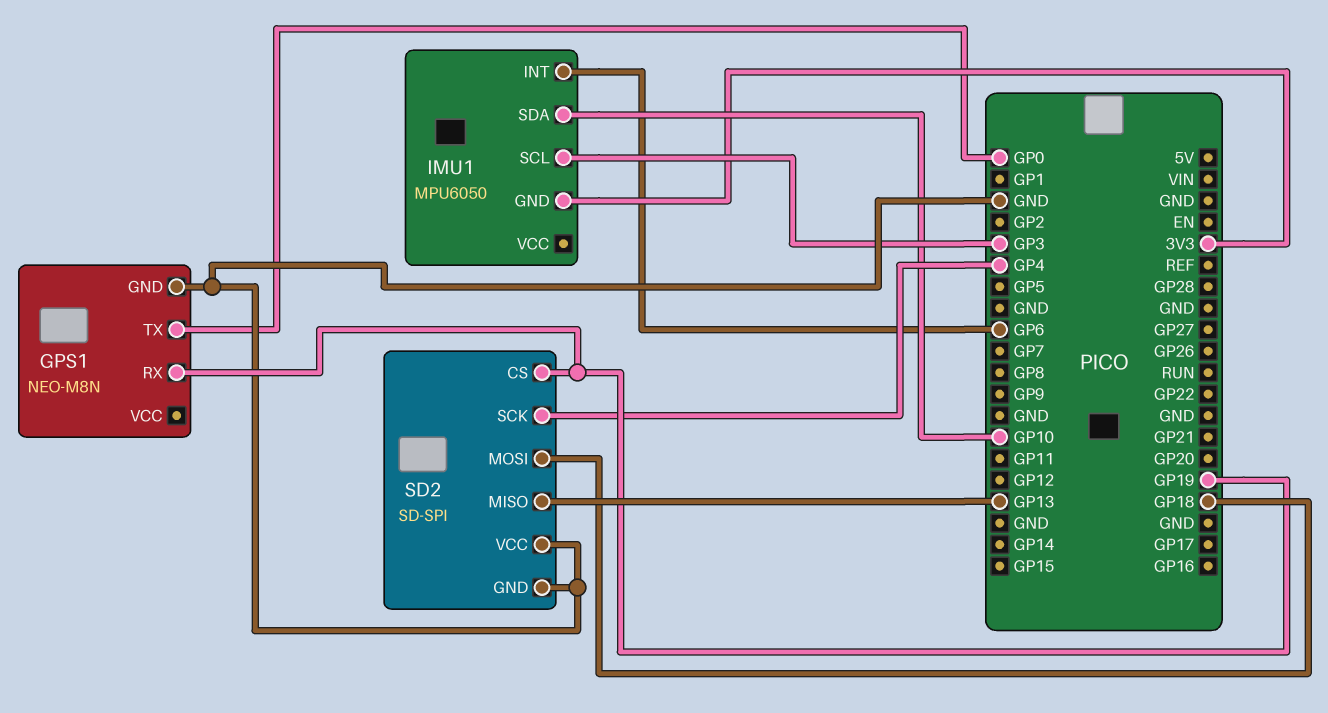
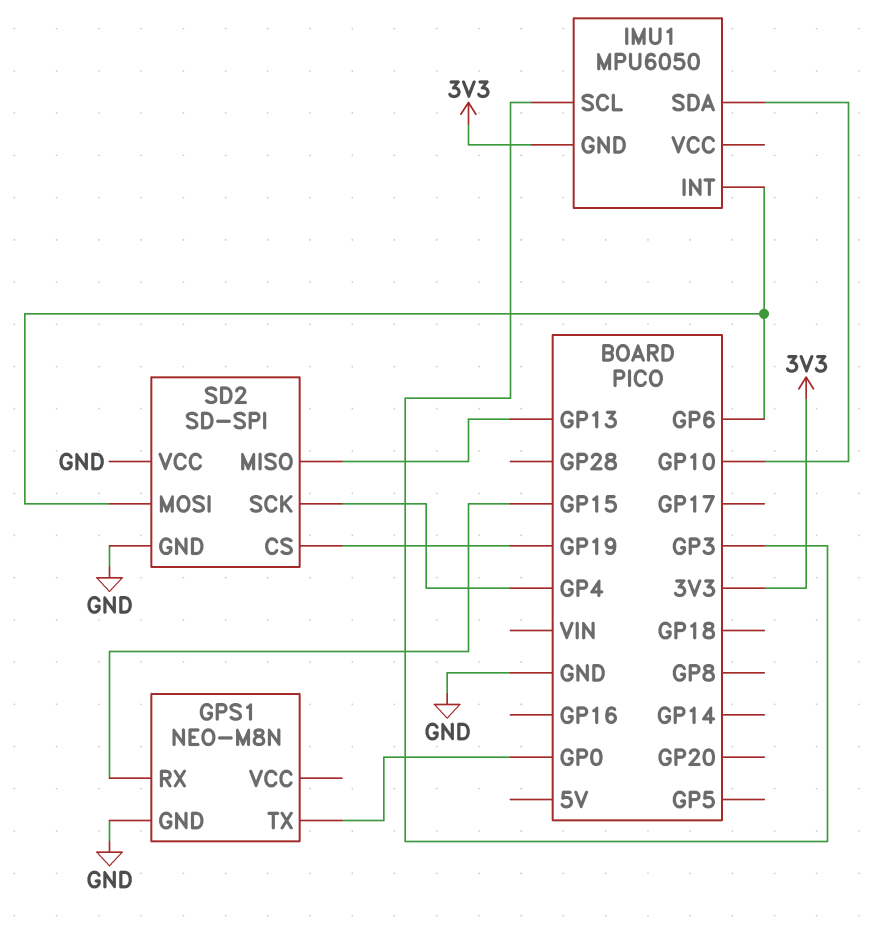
GPS1 pin RX: GP19 -> GP15
SD2 pin MOSI: GP18 -> GP6

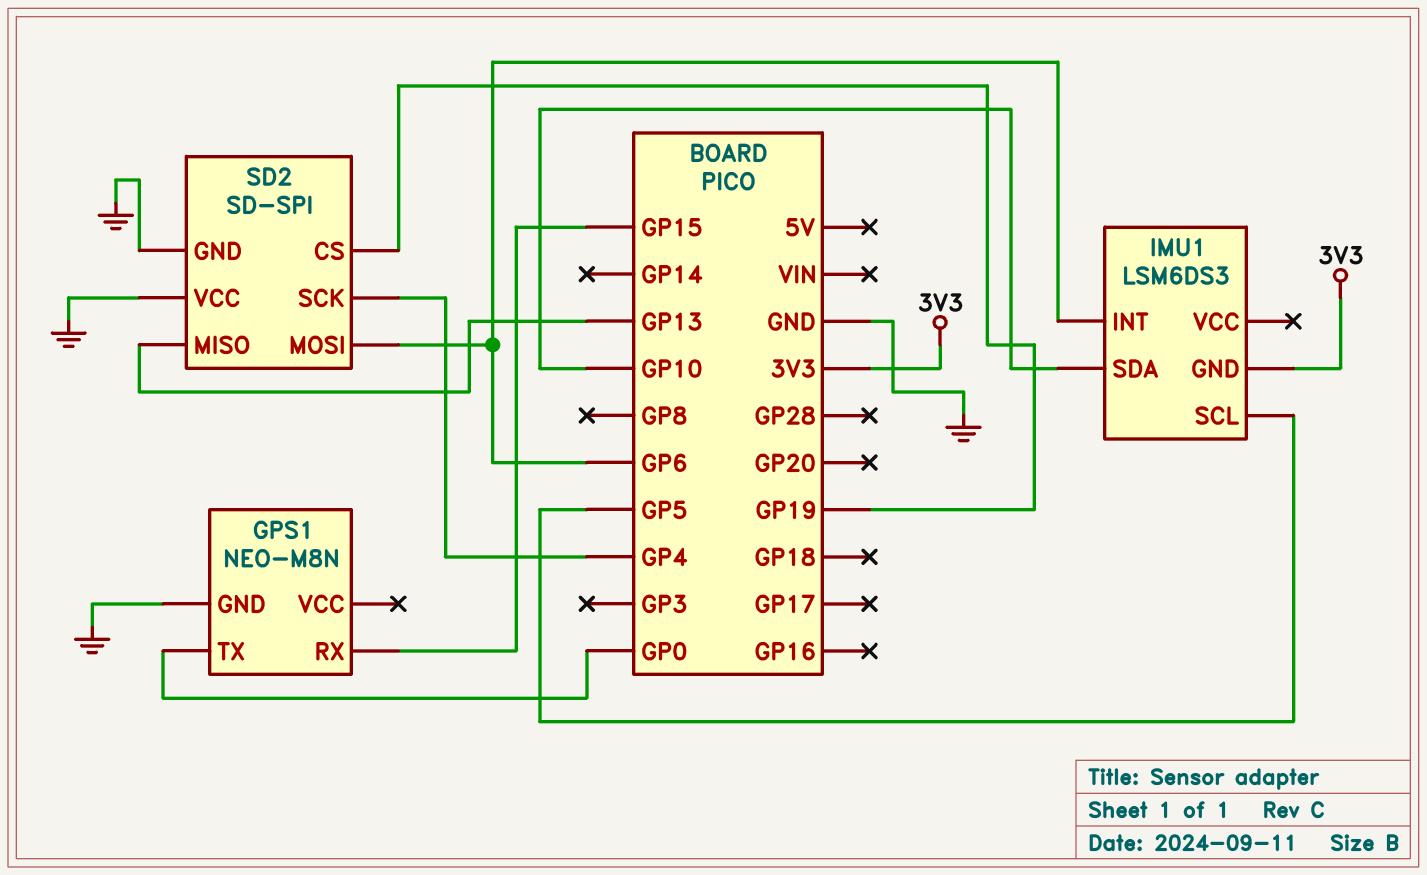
IMU1: MPU6050 -> LSM6DS3
IMU1 pin SCL: GP3 -> GP5

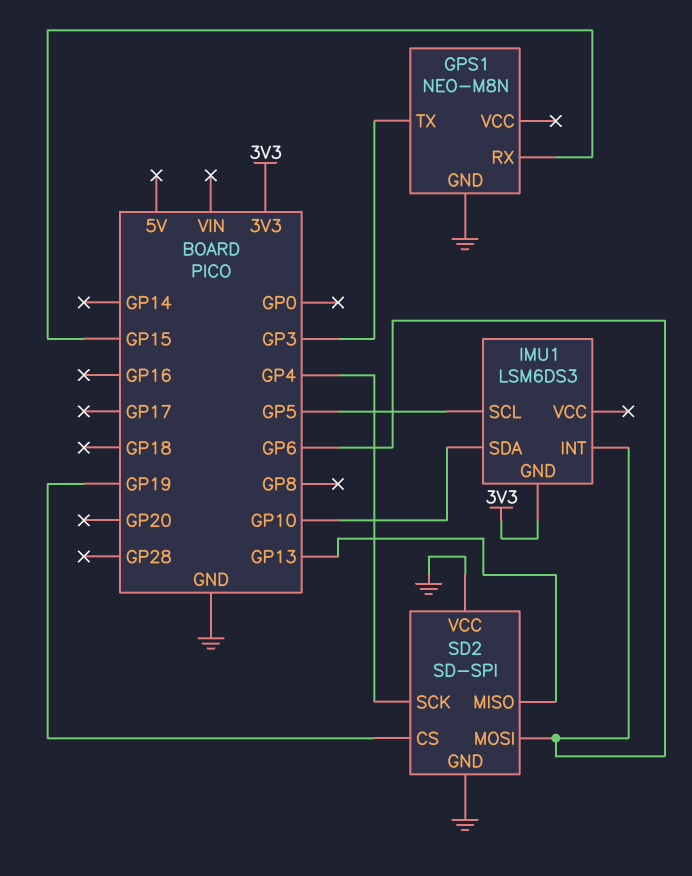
GPS1 pin TX: GP0 -> GP3

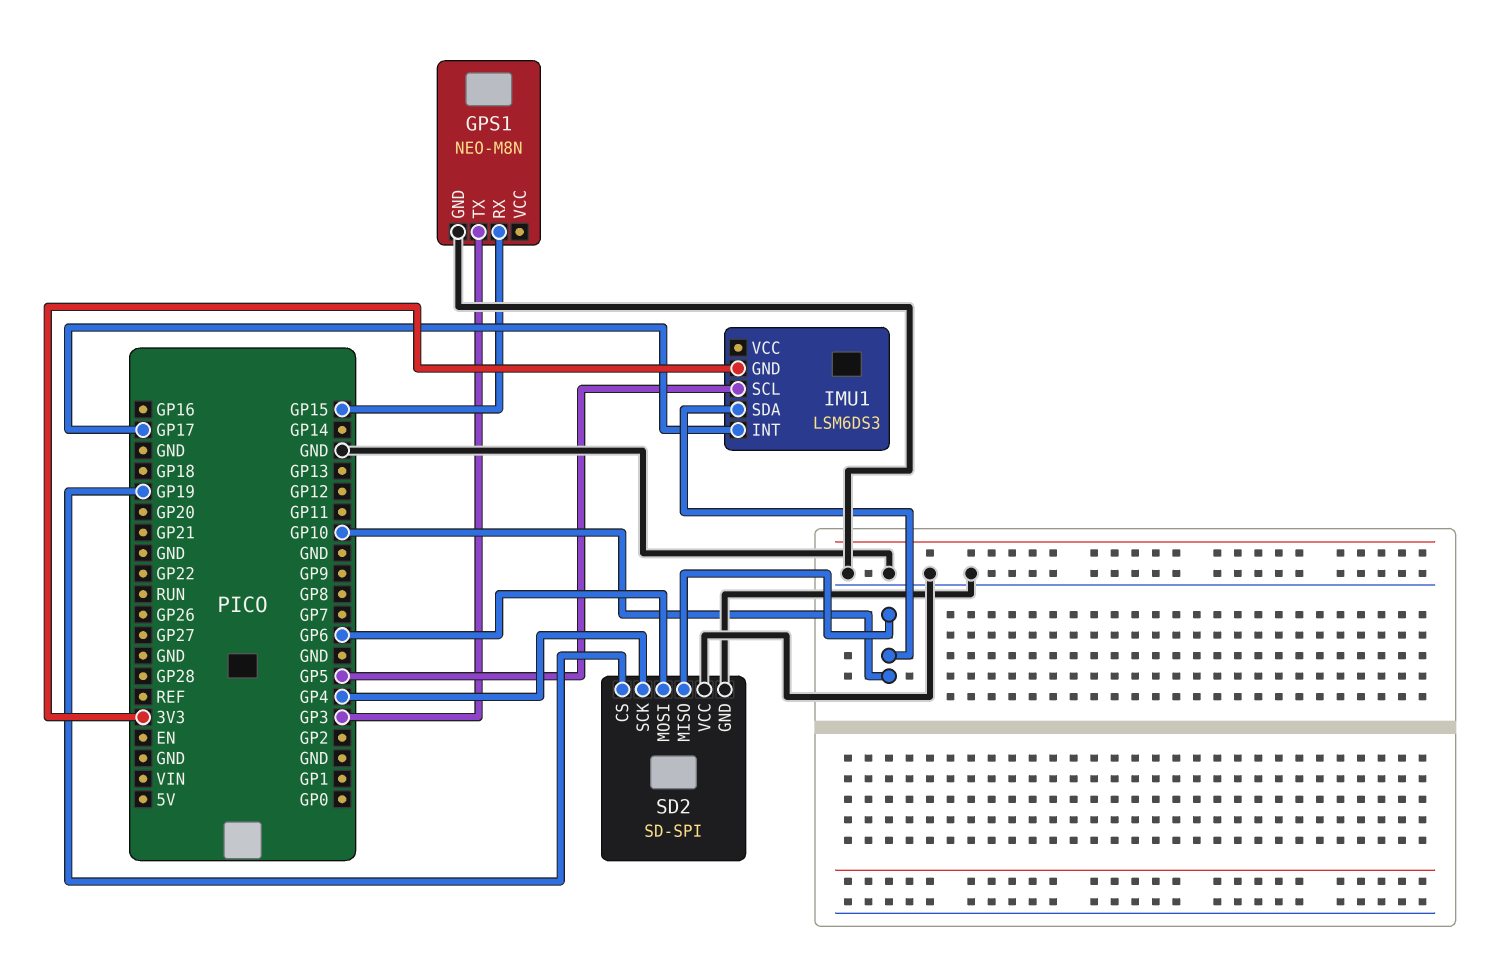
IMU1 pin INT: GP6 -> GP17
SD2 pin MISO: GP13 -> GP10

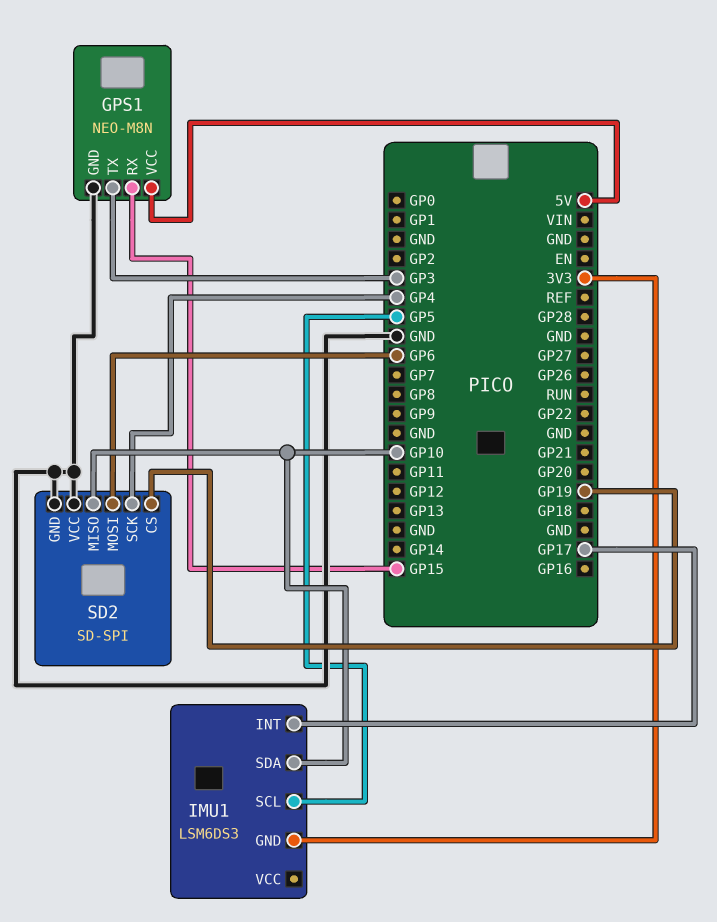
GPS1 pin VCC: none -> 5V

